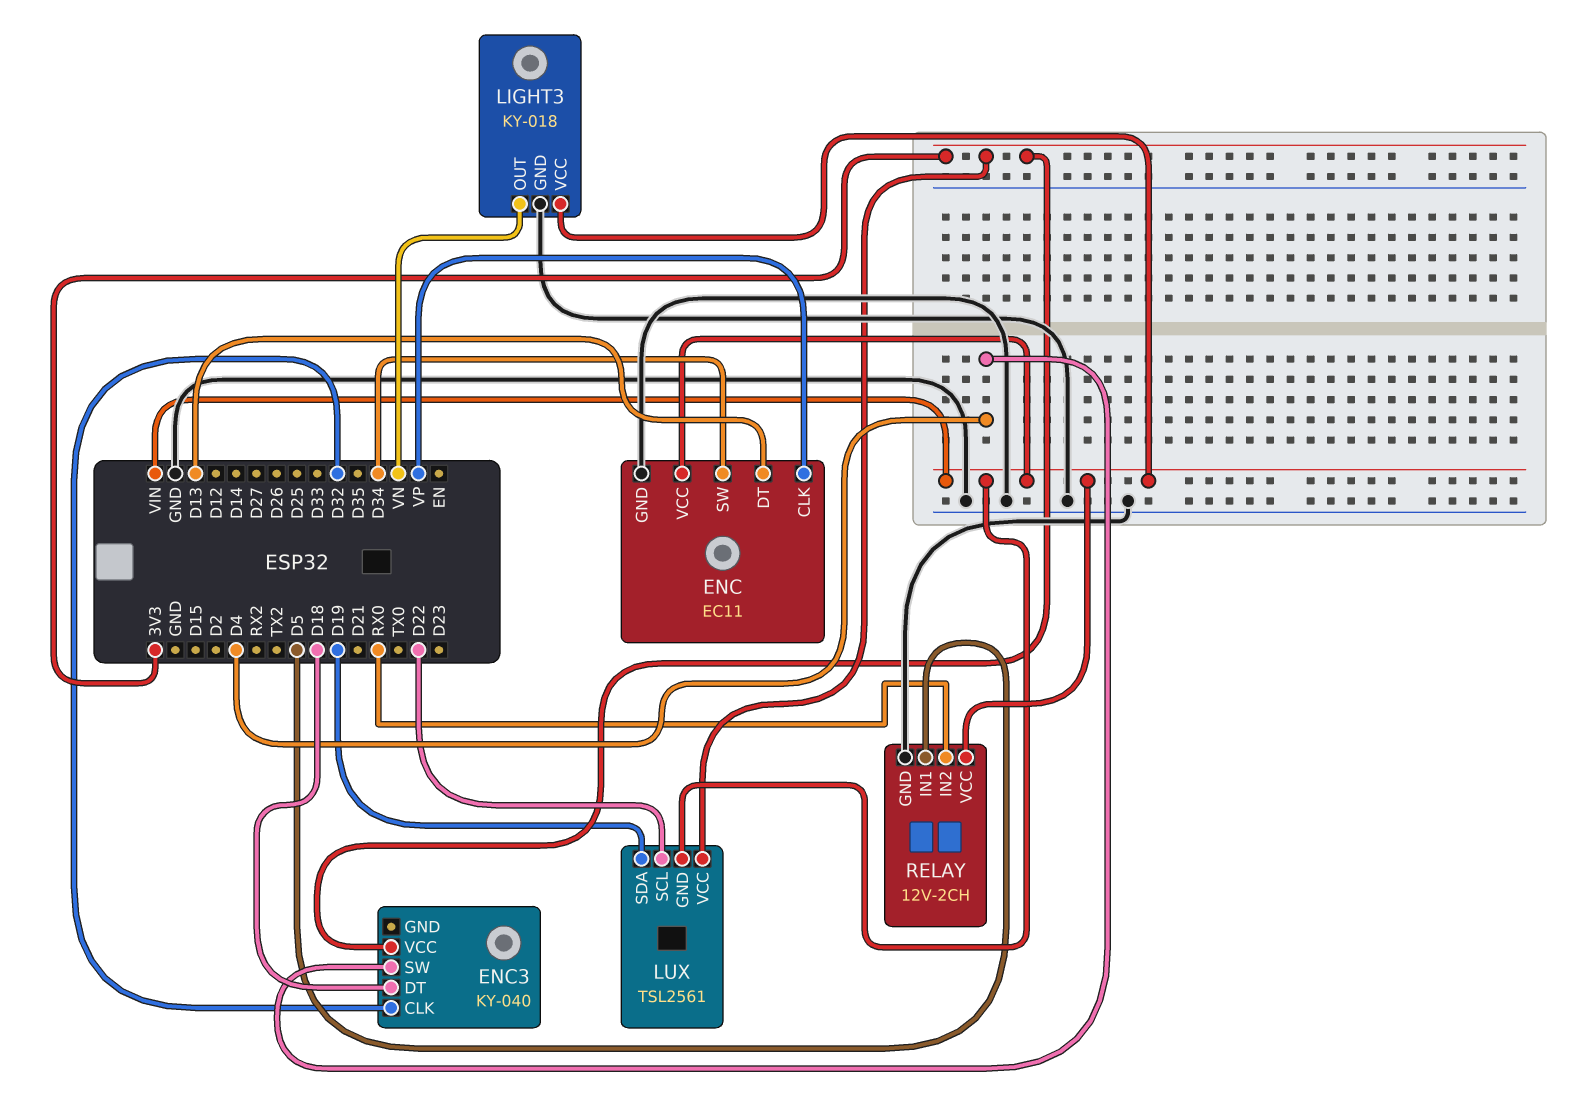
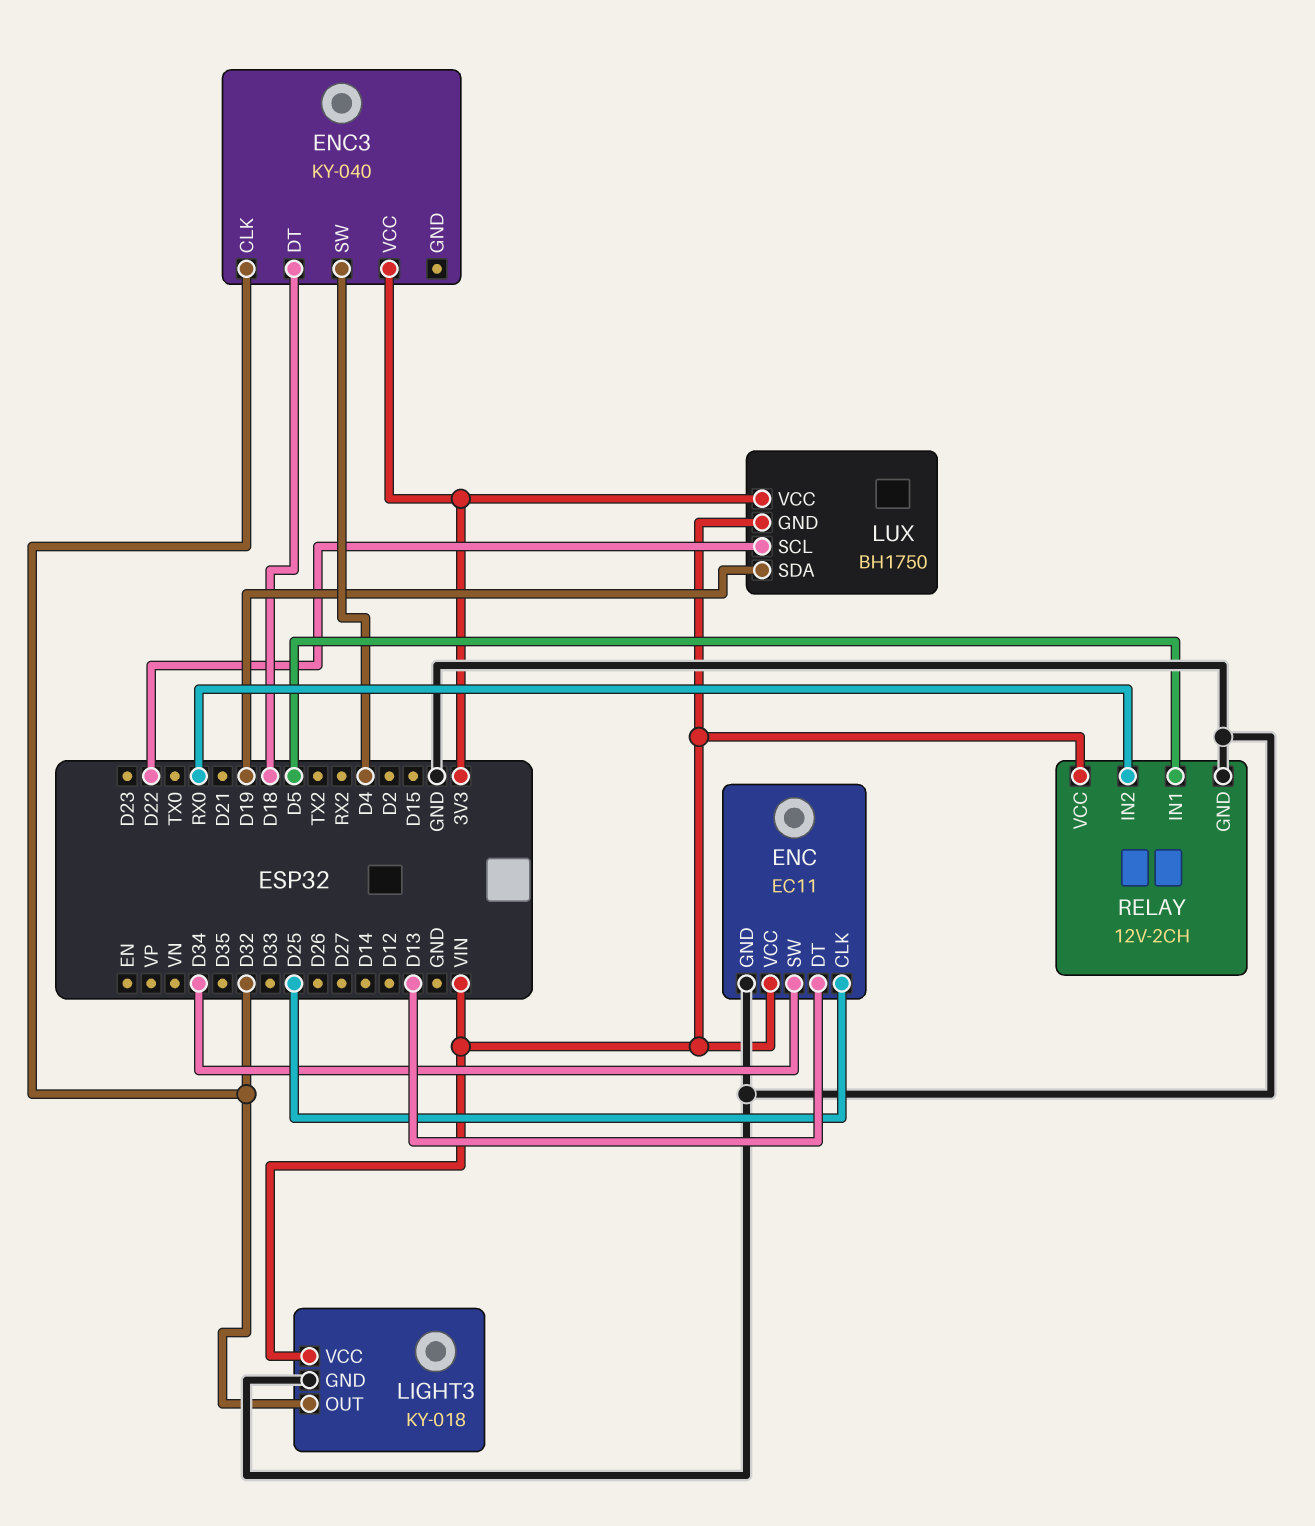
ENC pin CLK: VP -> D25
LIGHT3 pin OUT: VN -> D32
LUX: TSL2561 -> BH1750

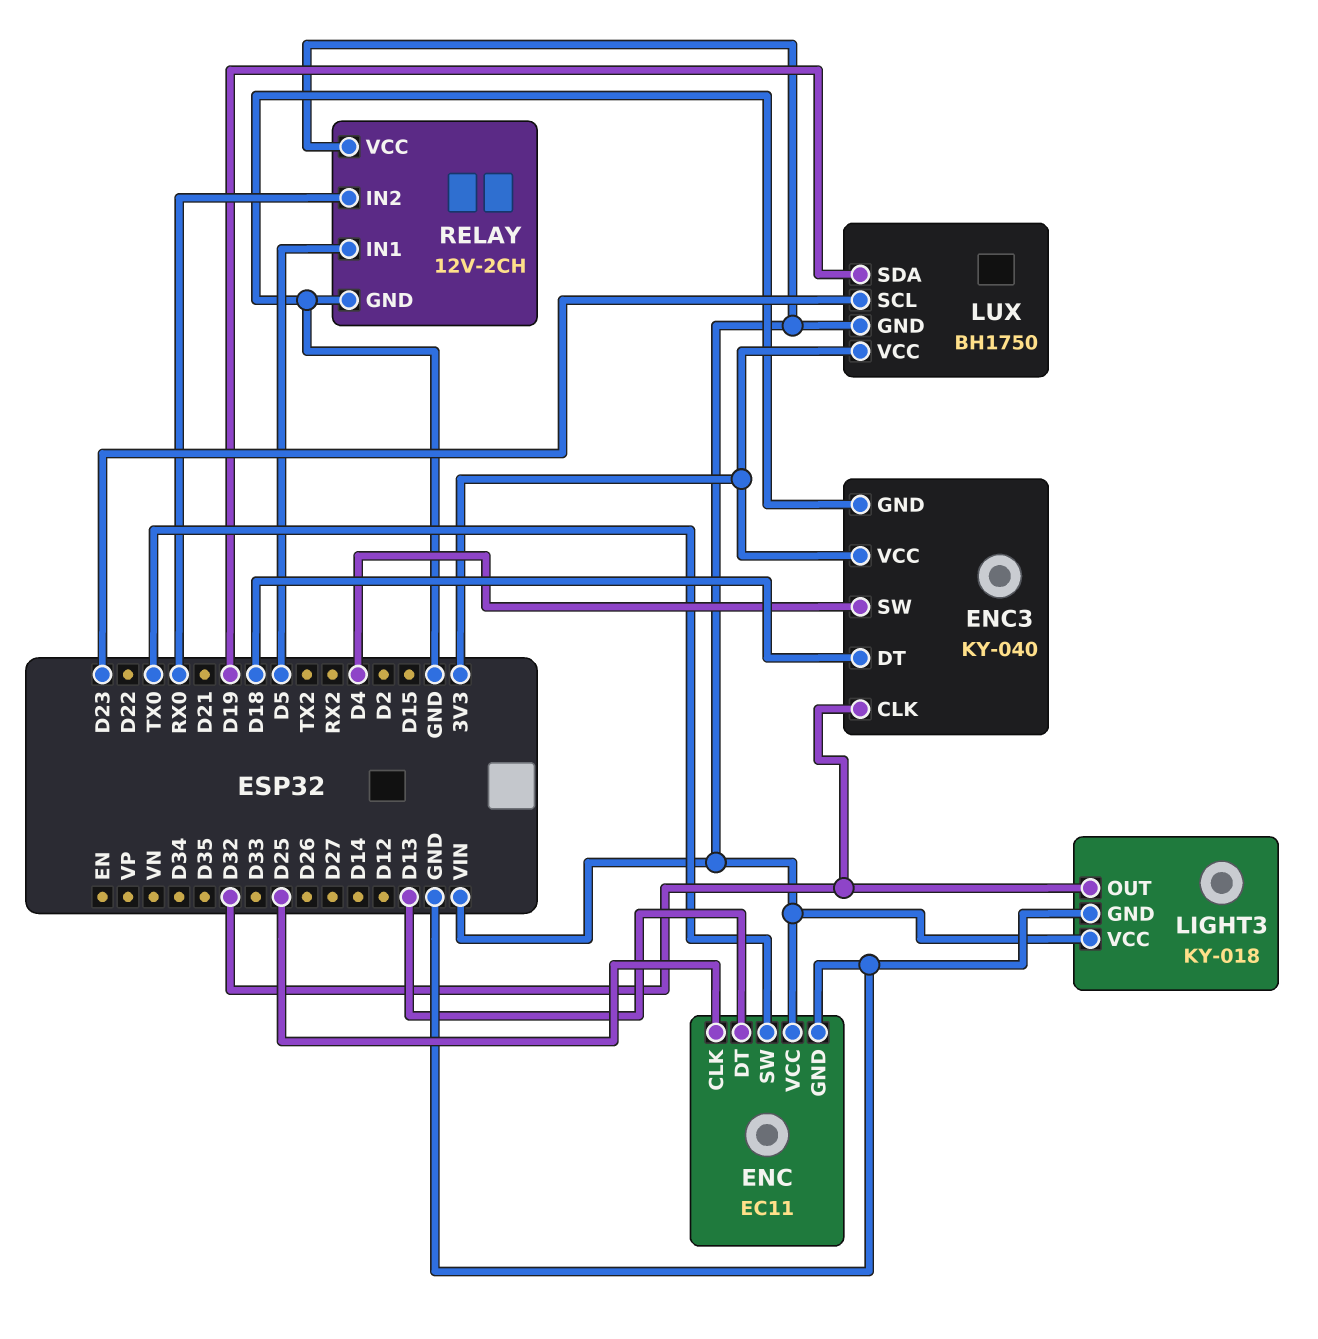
ENC pin SW: D34 -> TX0
ENC3 pin GND: none -> GND
LUX pin SCL: D22 -> D23

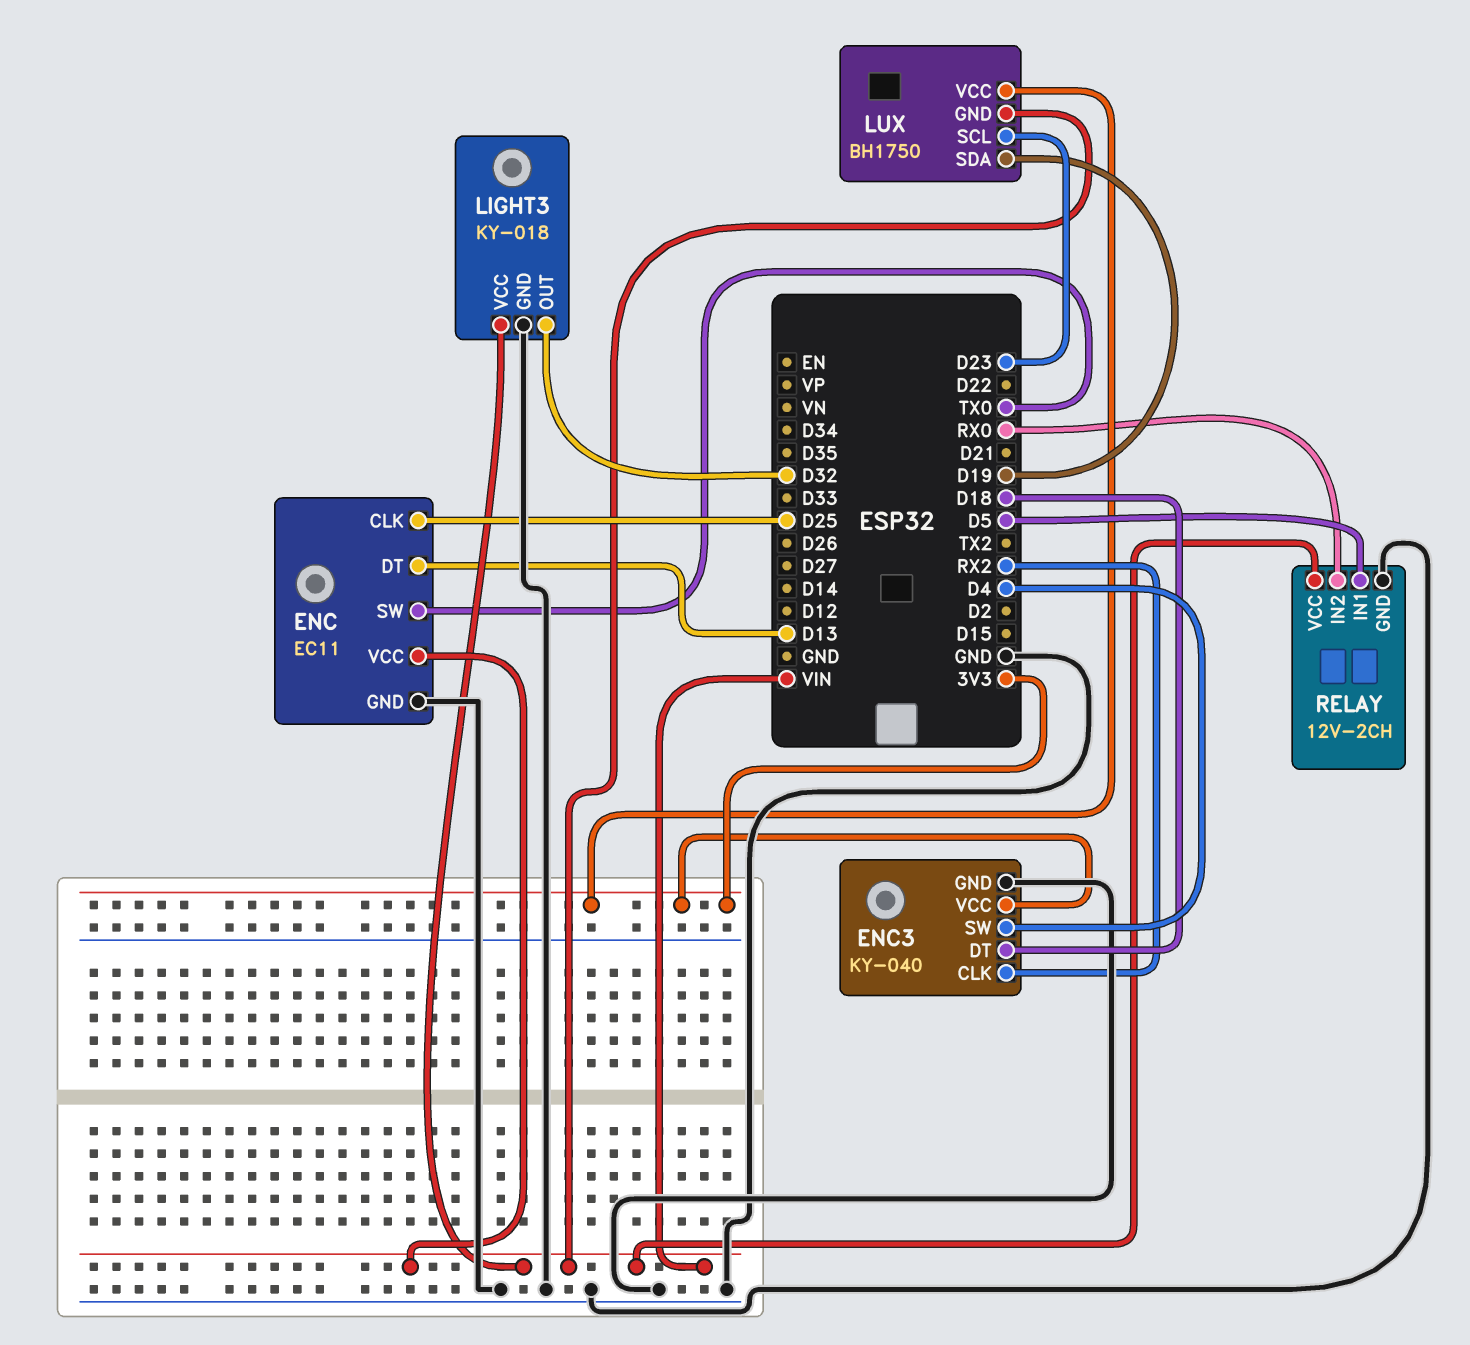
ENC3 pin CLK: D32 -> RX2

